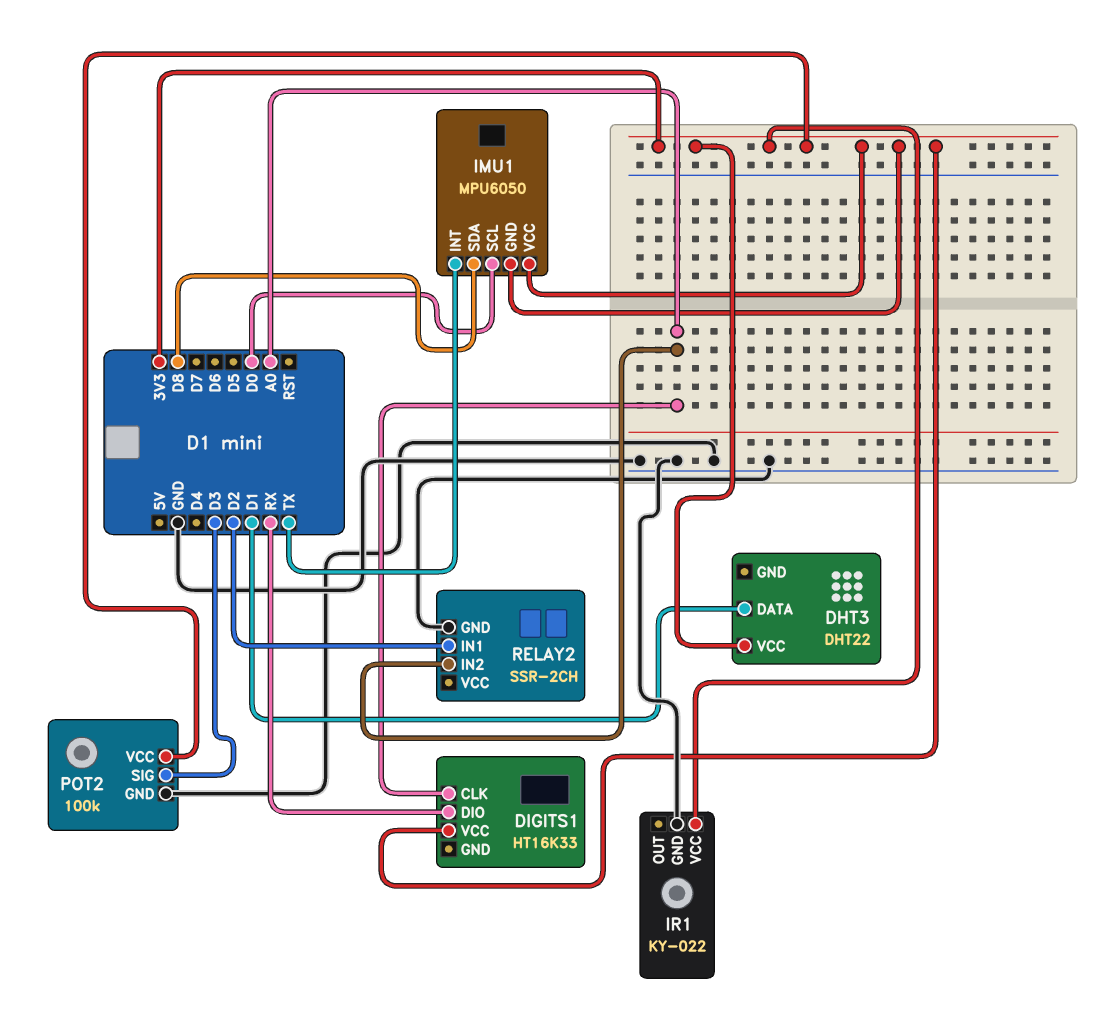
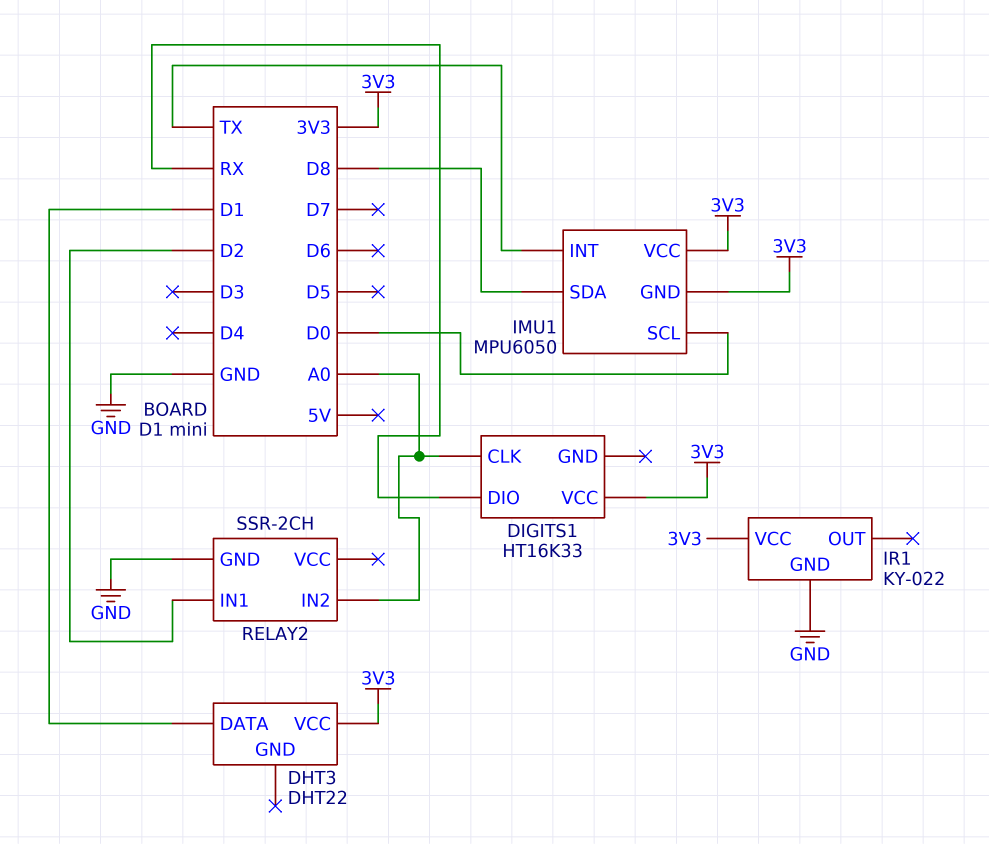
POT2: 100k -> none
POT2 pin GND: GND -> none
POT2 pin SIG: D3 -> none
POT2 pin VCC: 3V3 -> none

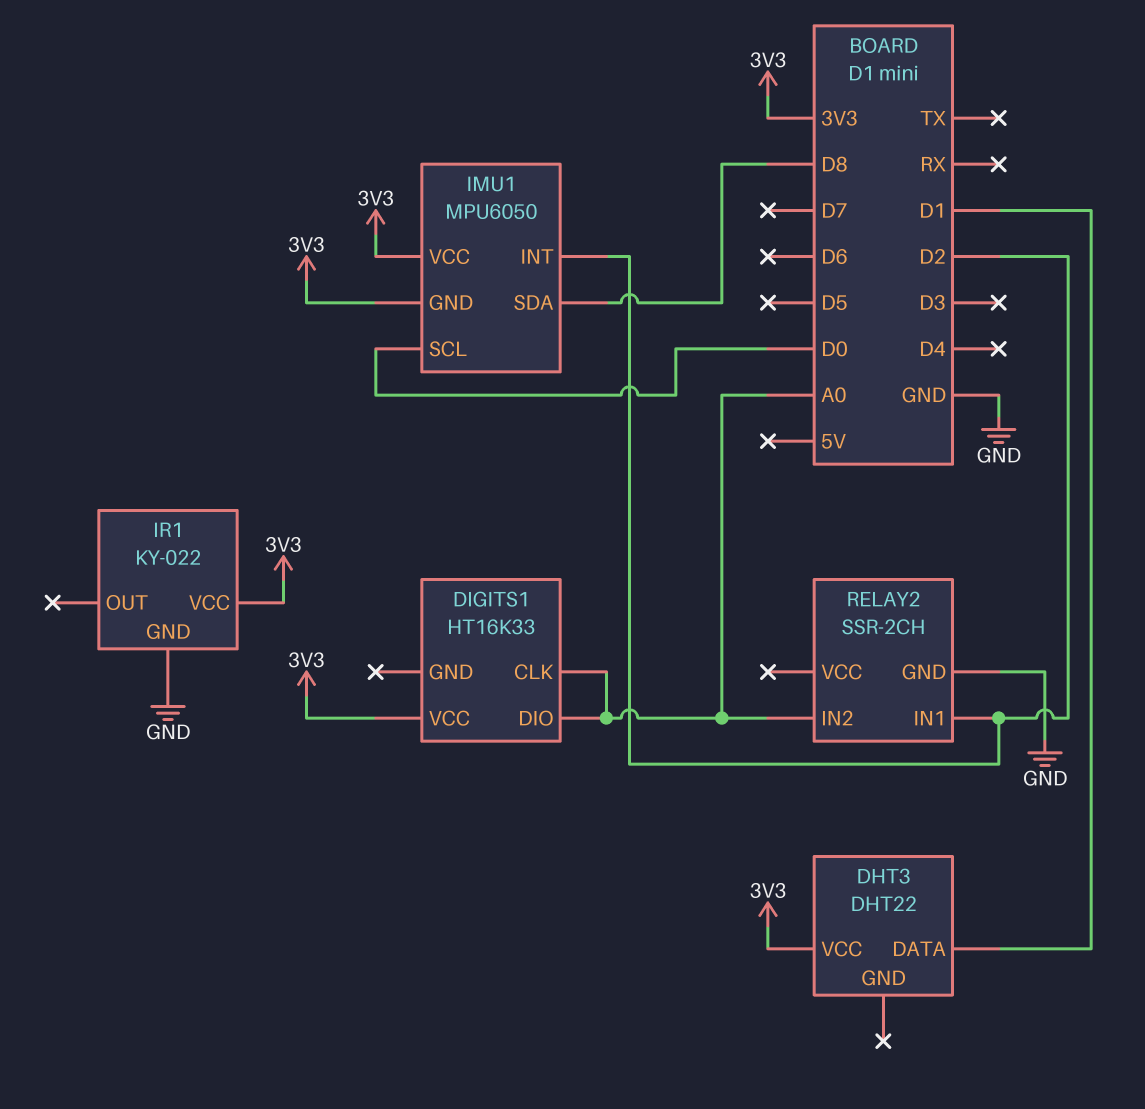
DIGITS1 pin DIO: RX -> A0
IMU1 pin INT: TX -> D2

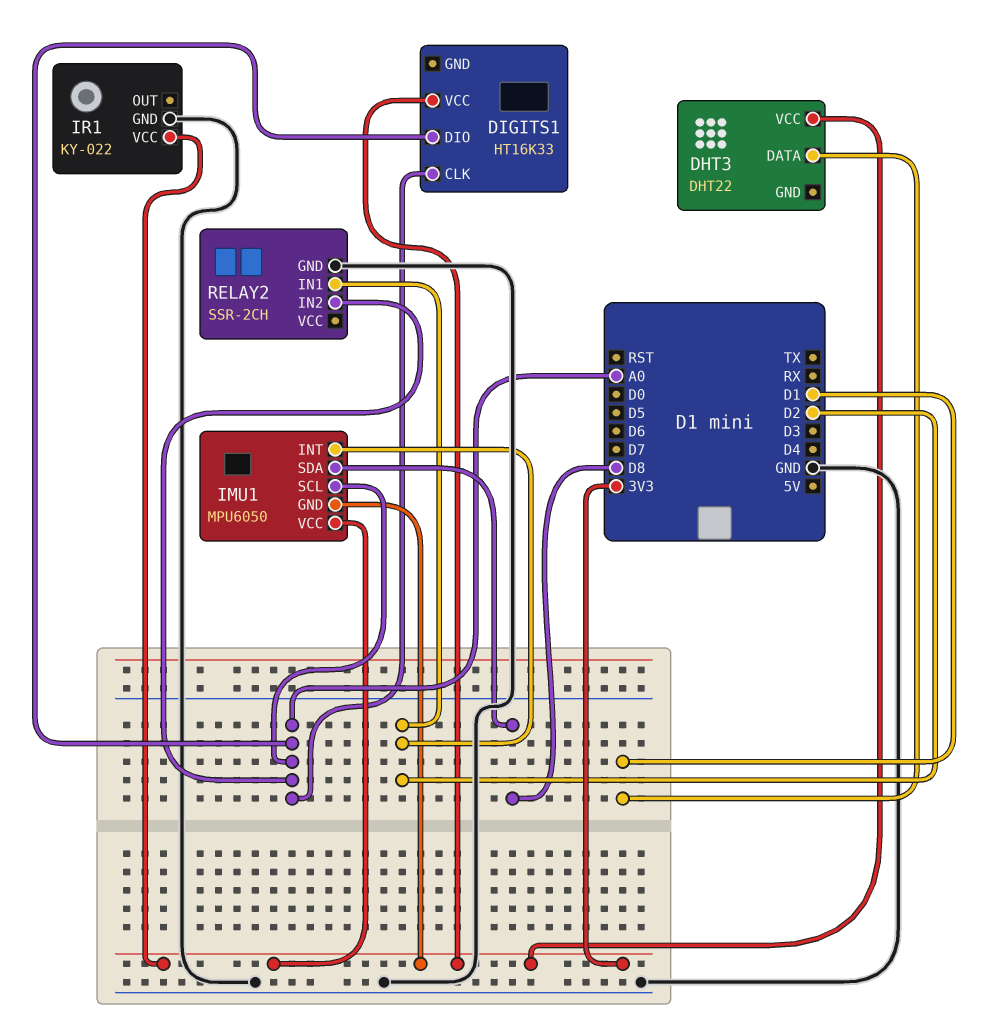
IMU1 pin SCL: D0 -> A0

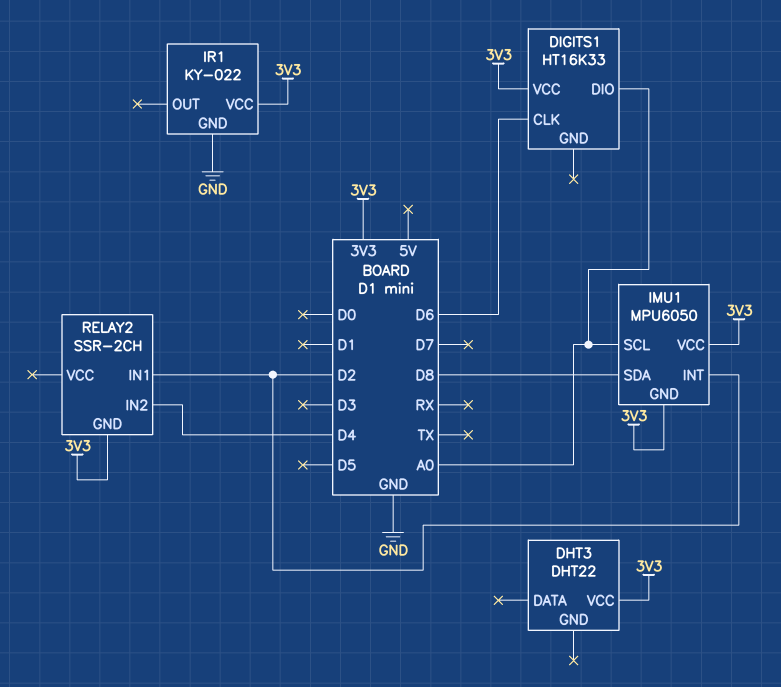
DHT3 pin DATA: D1 -> none
DIGITS1 pin CLK: A0 -> D6
RELAY2 pin GND: GND -> 3V3
RELAY2 pin IN2: A0 -> D4

